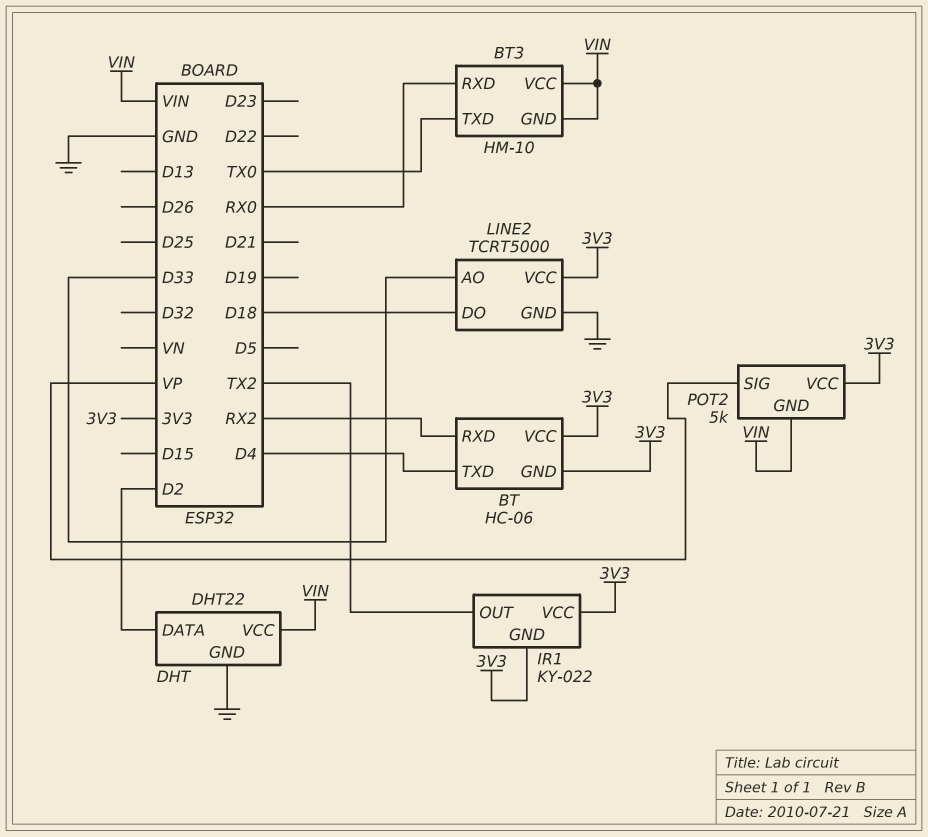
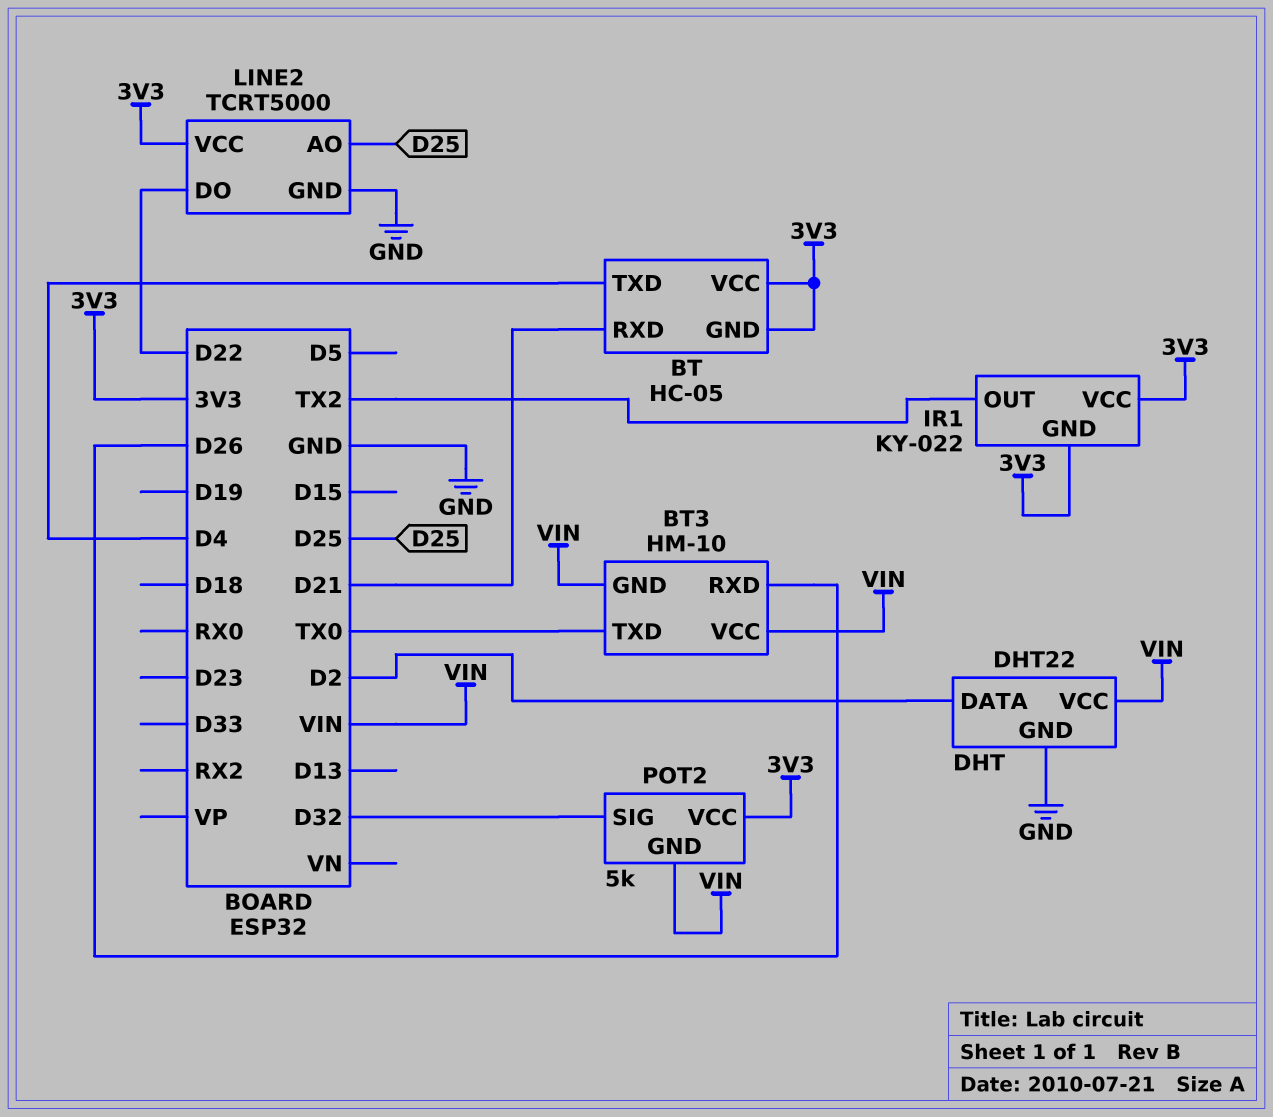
BT: HC-06 -> HC-05
BT pin RXD: RX2 -> D21
BT3 pin RXD: RX0 -> D26
LINE2 pin AO: D33 -> D25
LINE2 pin DO: D18 -> D22
POT2 pin SIG: VP -> D32

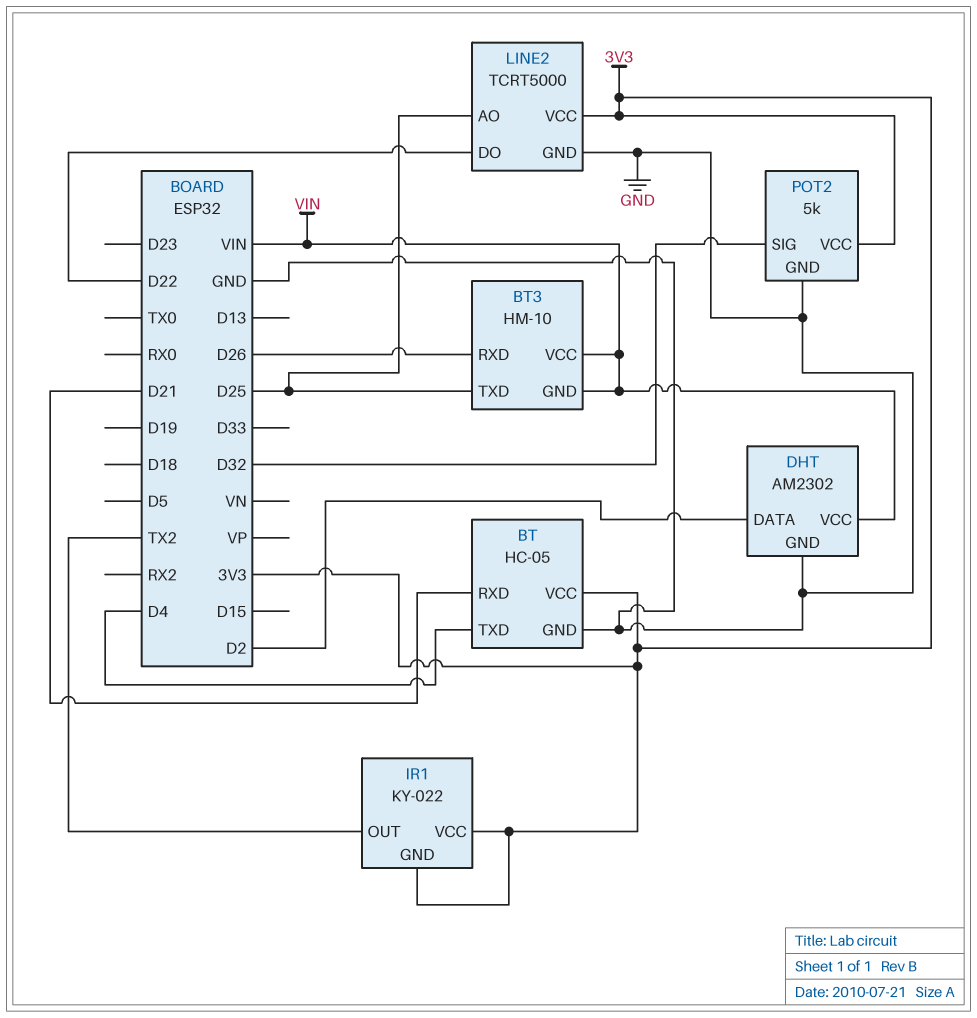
BT pin GND: 3V3 -> GND
BT3 pin TXD: TX0 -> D25
DHT: DHT22 -> AM2302
POT2 pin GND: VIN -> GND

